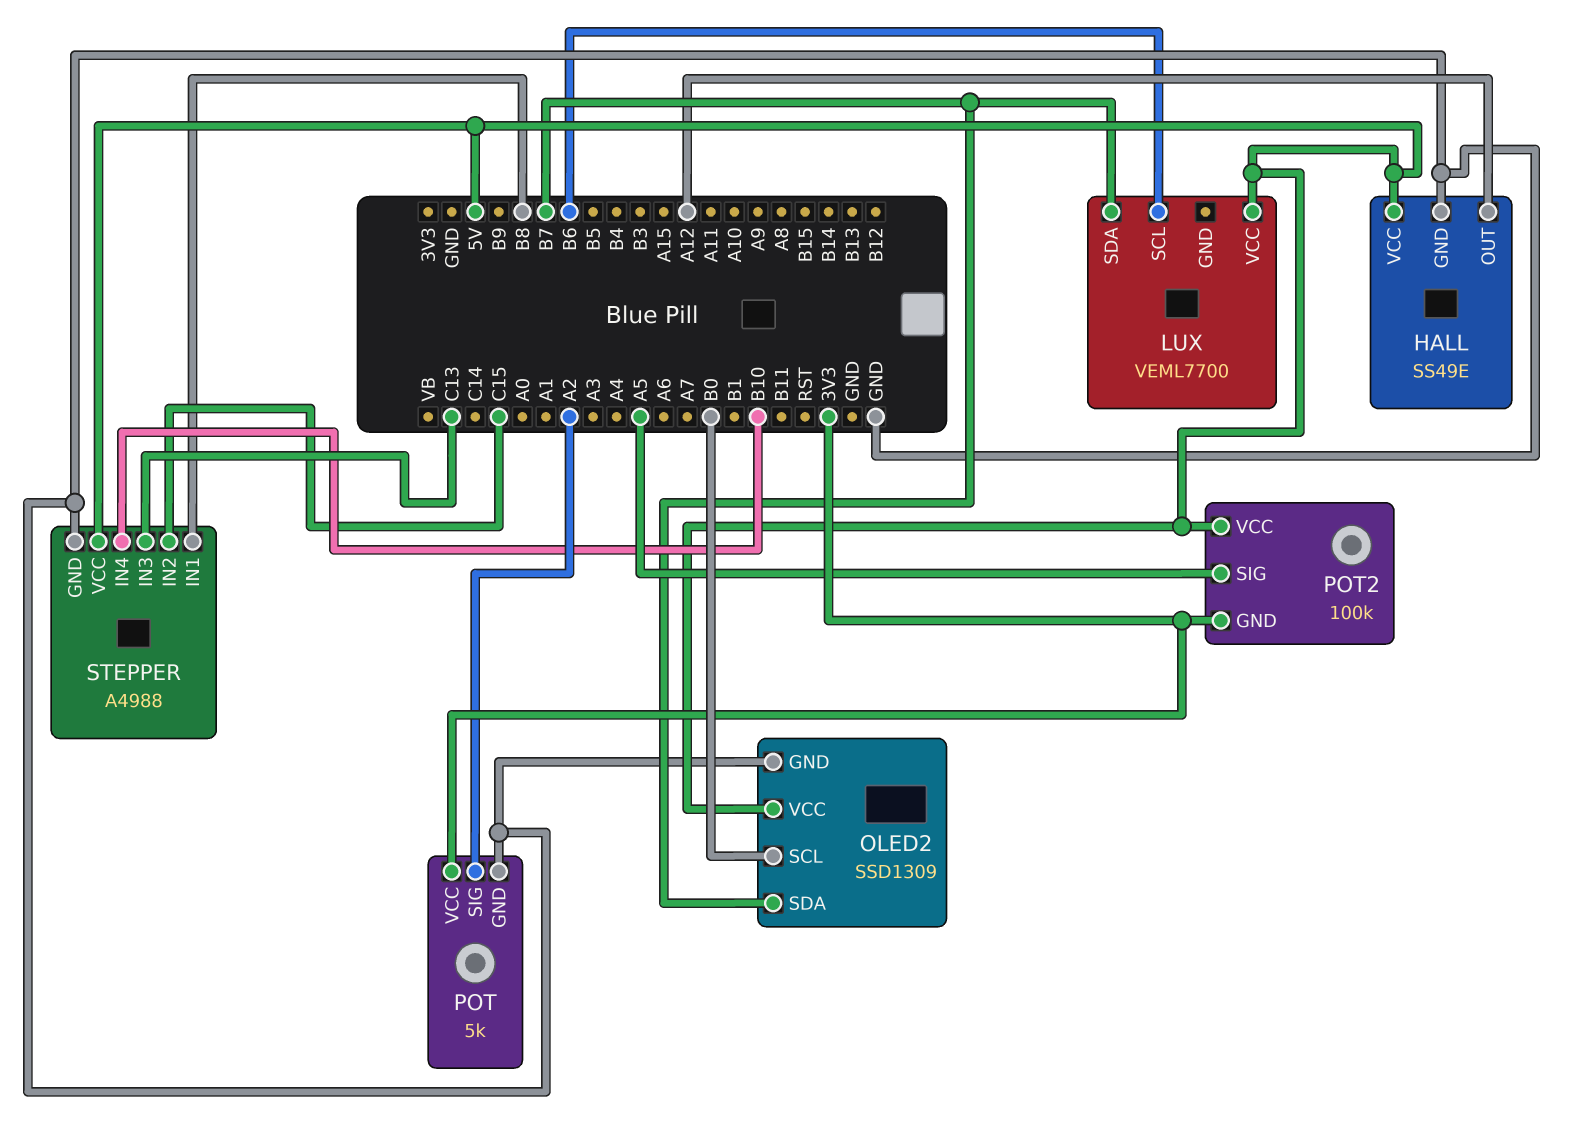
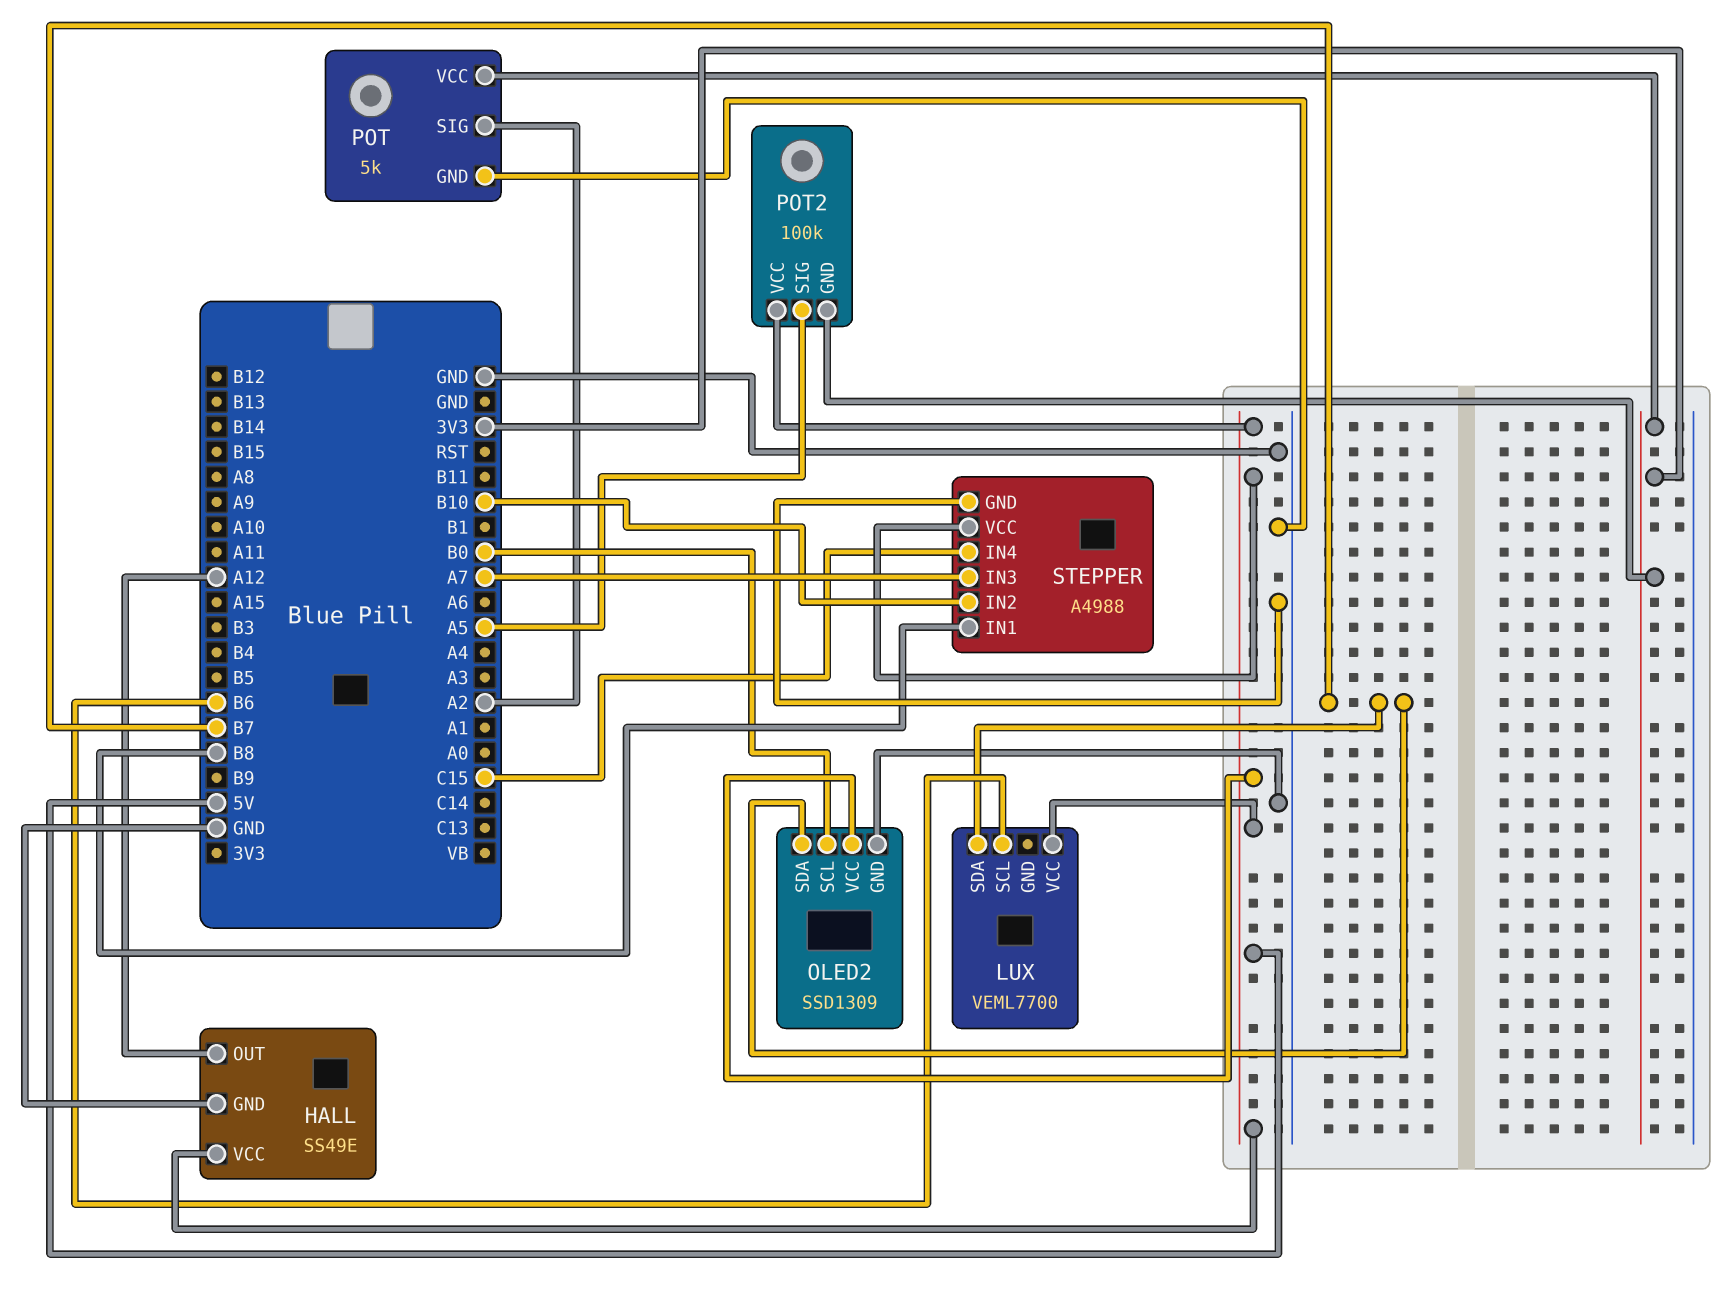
STEPPER pin IN2: C15 -> B10
STEPPER pin IN3: C13 -> A7
STEPPER pin IN4: B10 -> C15

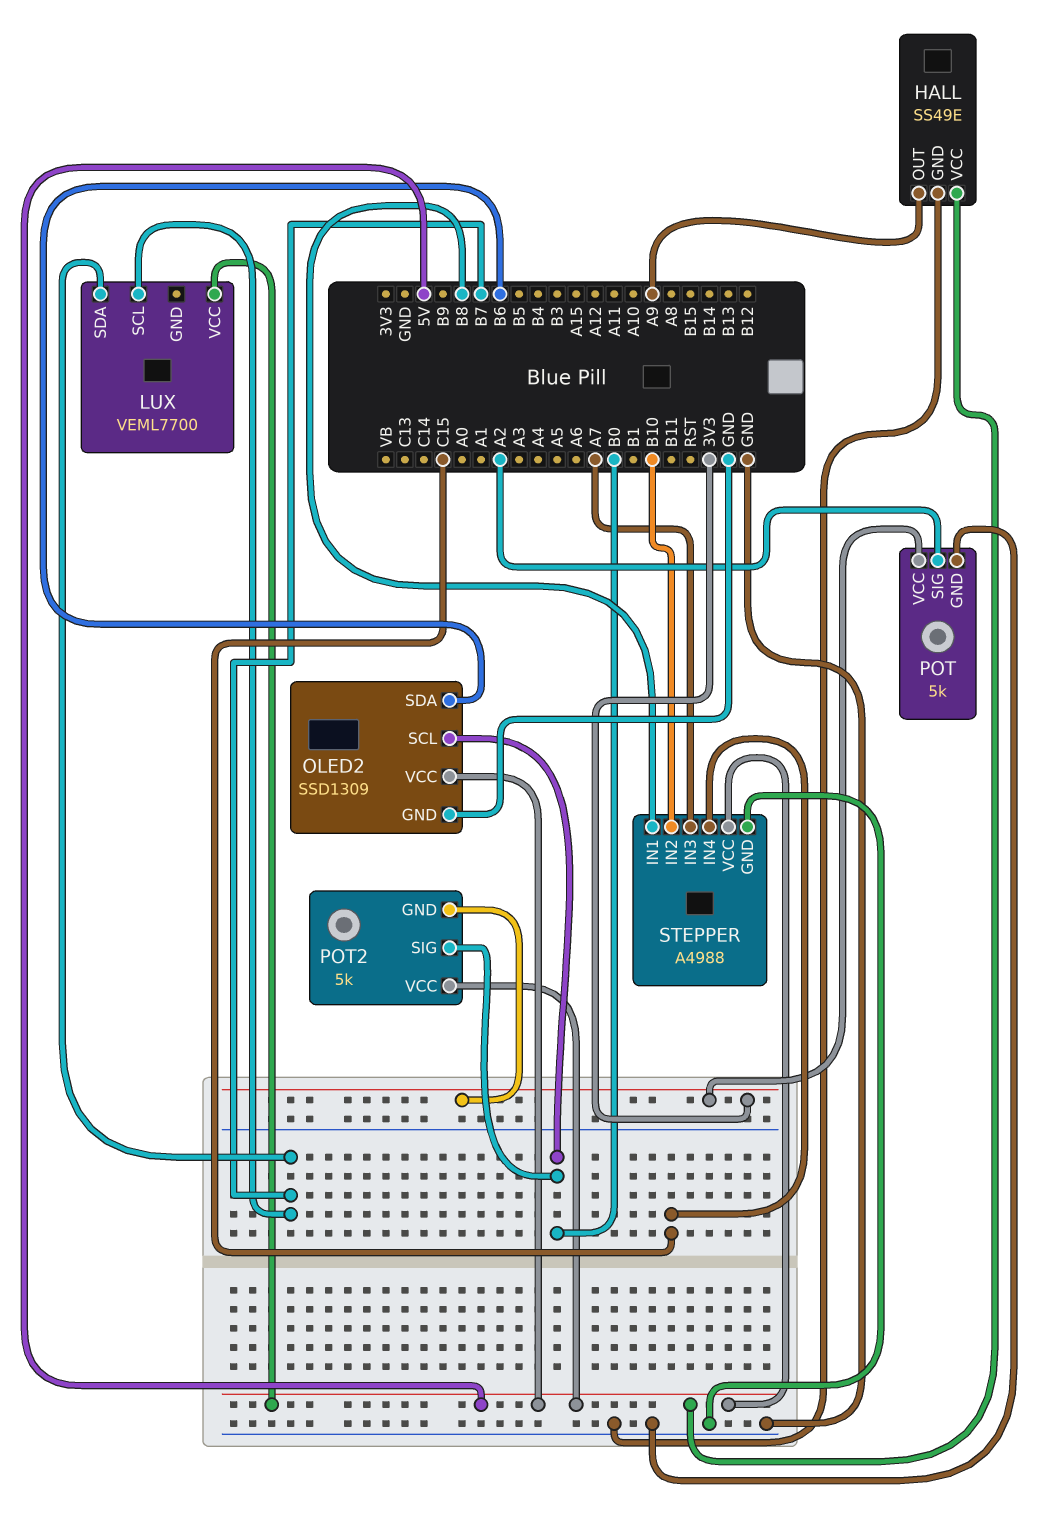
HALL pin OUT: A12 -> A9
LUX pin SCL: B6 -> B7
OLED2 pin SDA: B7 -> B6
POT2: 100k -> 5k
POT2 pin SIG: A5 -> B0

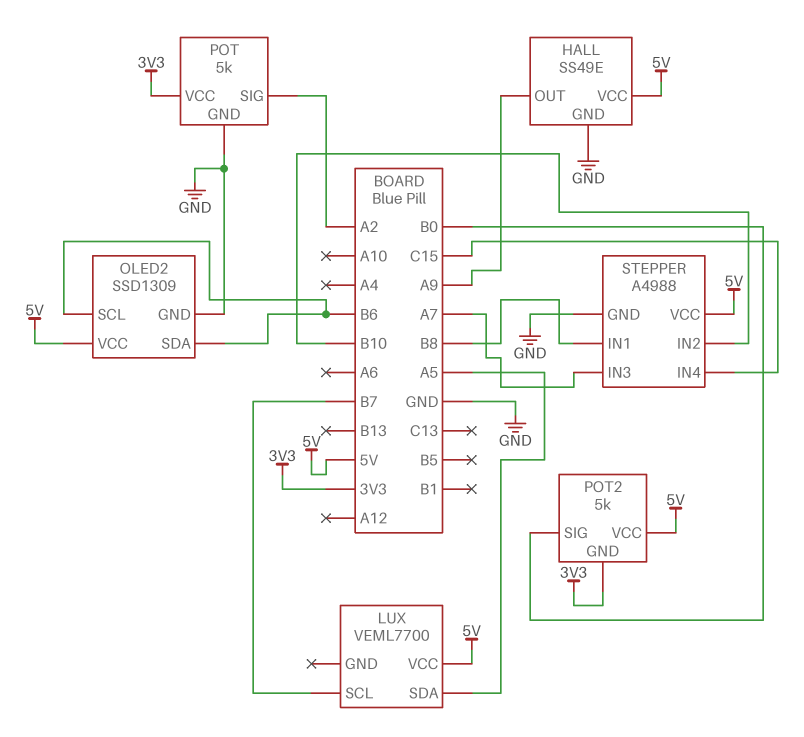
LUX pin SDA: B7 -> A5
OLED2 pin SCL: B0 -> B6

